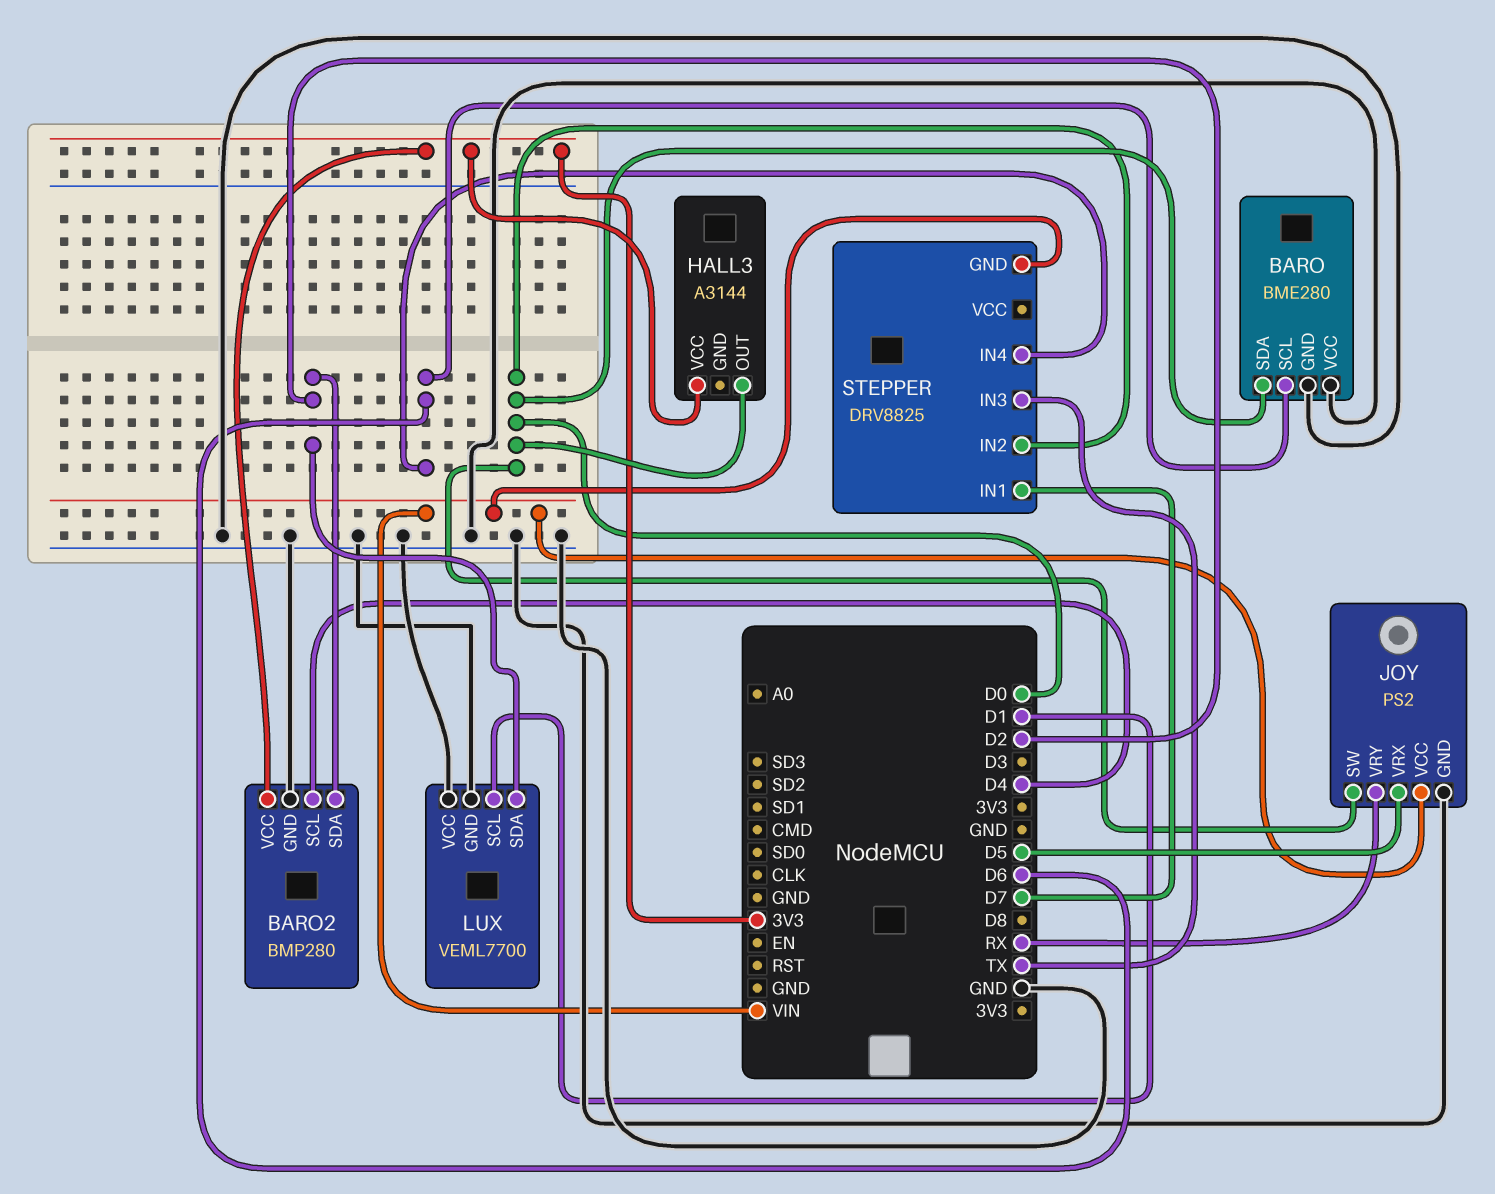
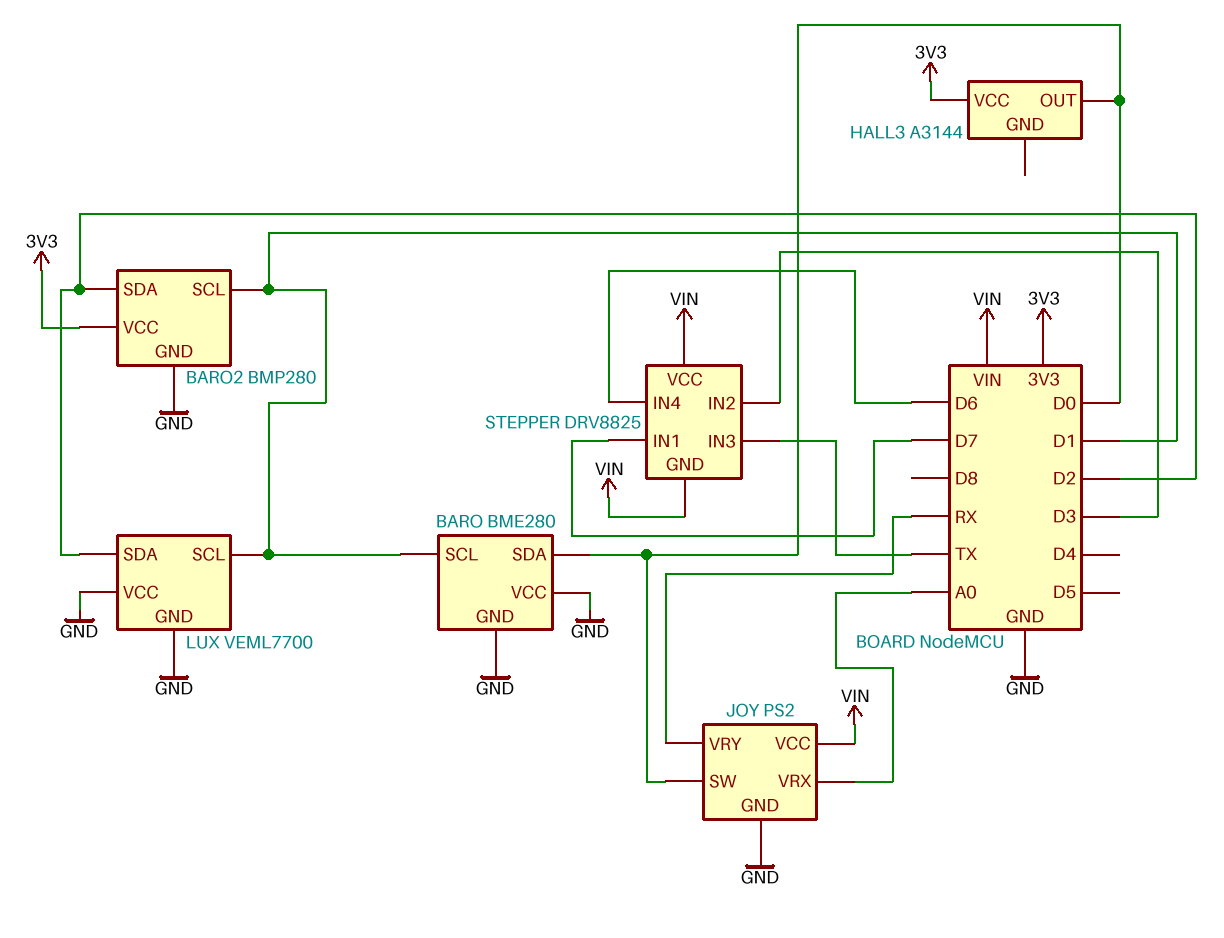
BARO pin SCL: D6 -> D1
BARO2 pin SCL: D4 -> D1
JOY pin VRX: D5 -> A0
STEPPER pin IN2: D0 -> D3
STEPPER pin VCC: none -> VIN

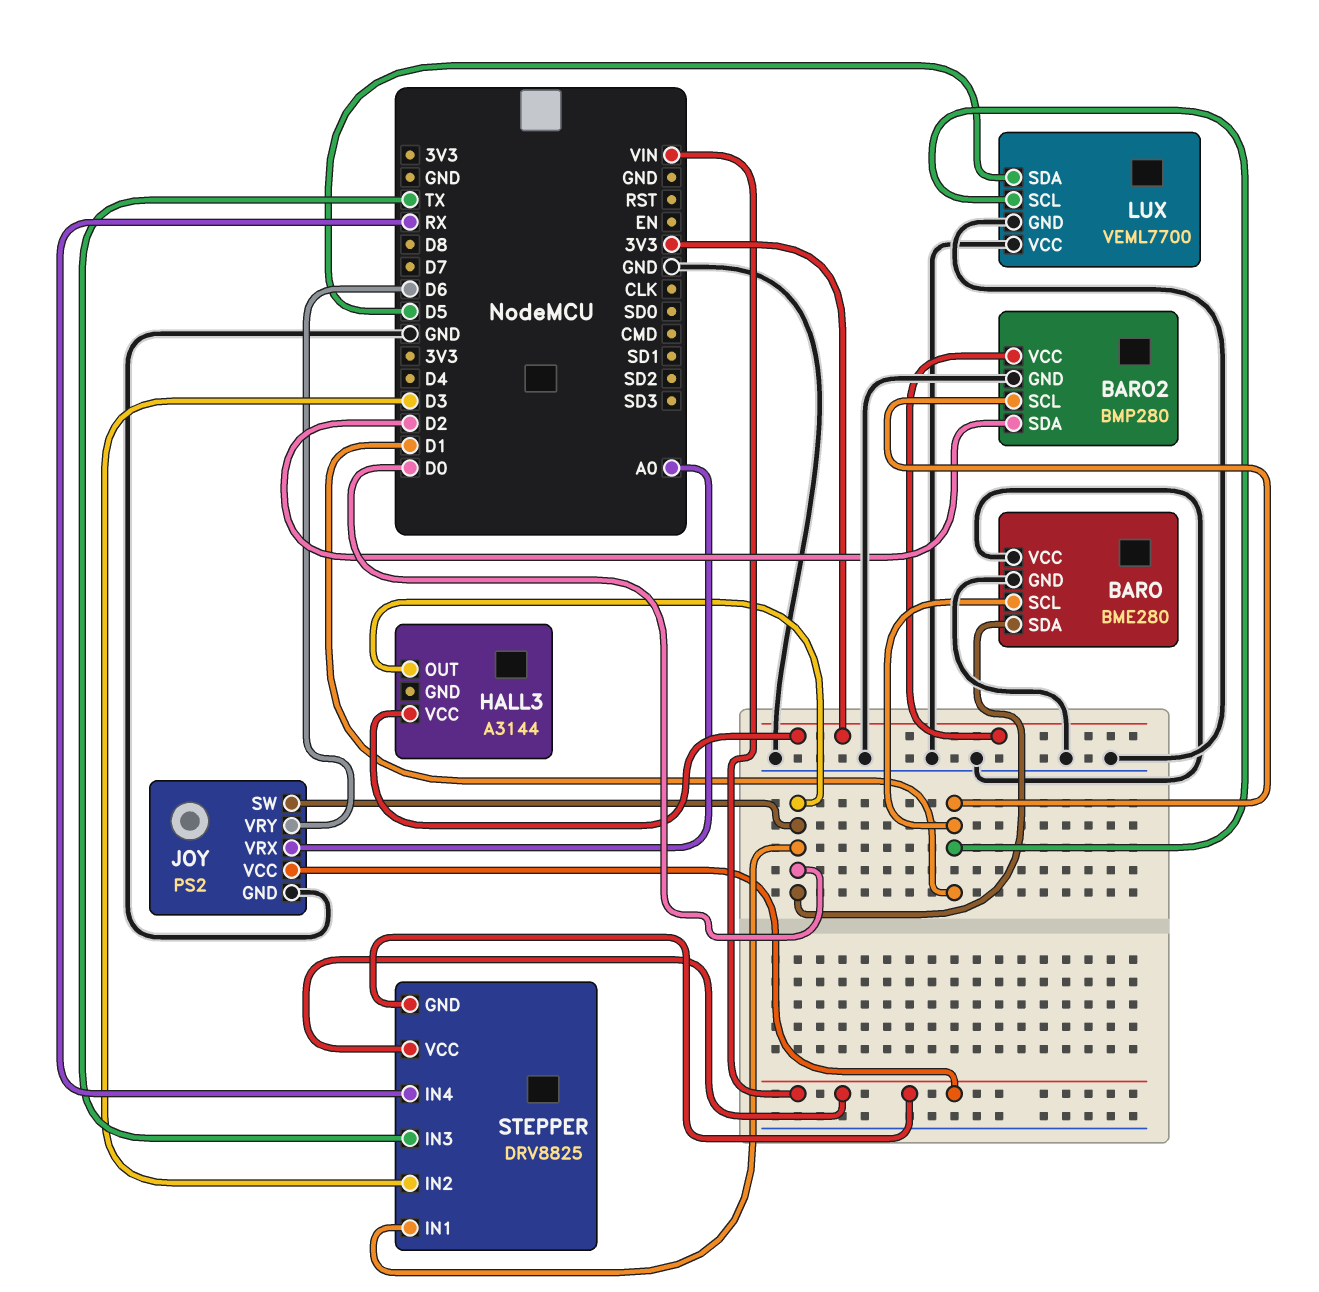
JOY pin VRY: RX -> D6
LUX pin SDA: D2 -> D5
STEPPER pin IN1: D7 -> D0
STEPPER pin IN4: D6 -> RX

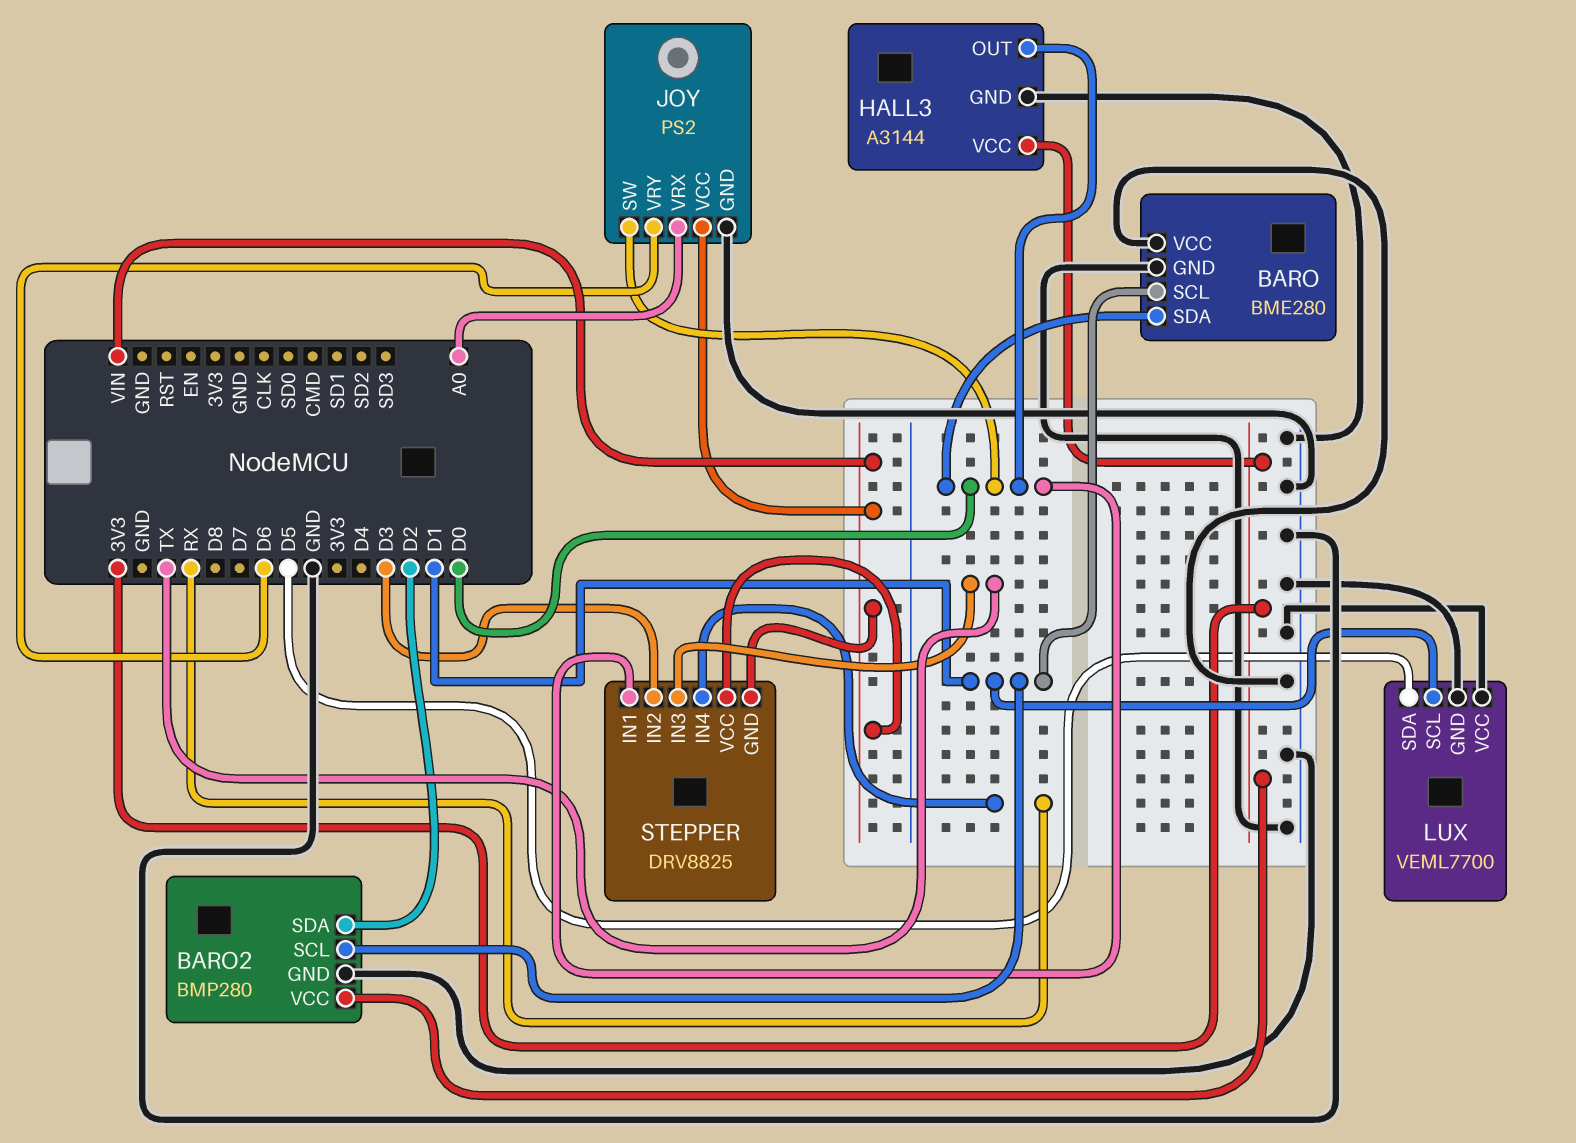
HALL3 pin GND: none -> GND

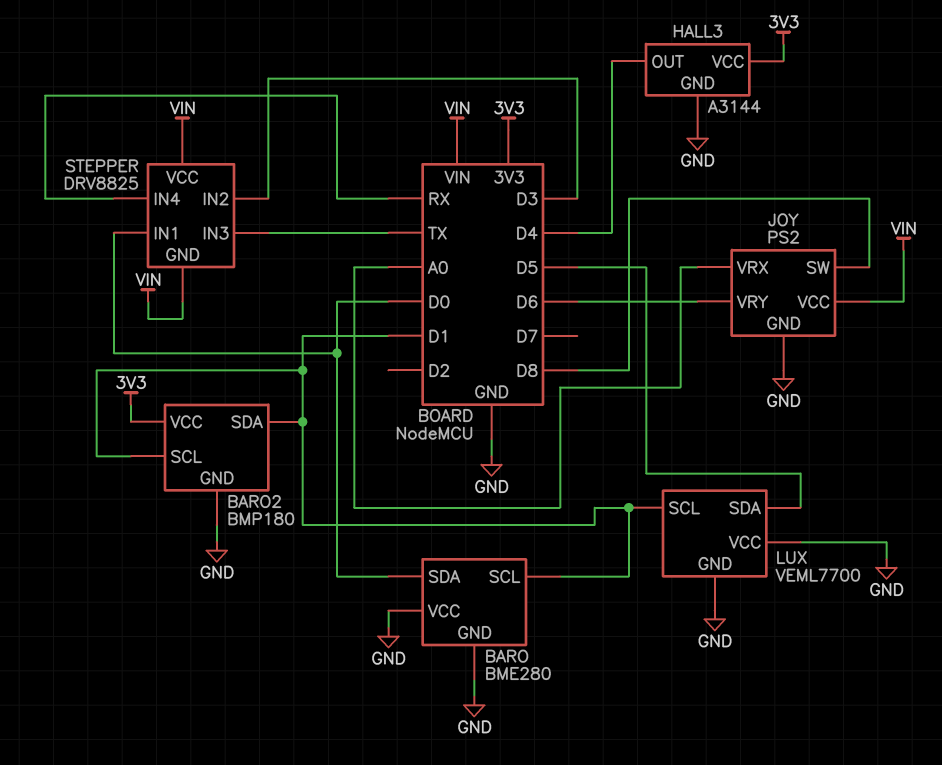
BARO2: BMP280 -> BMP180
BARO2 pin SDA: D2 -> D1
HALL3 pin OUT: D0 -> D4
JOY pin SW: D0 -> D8

